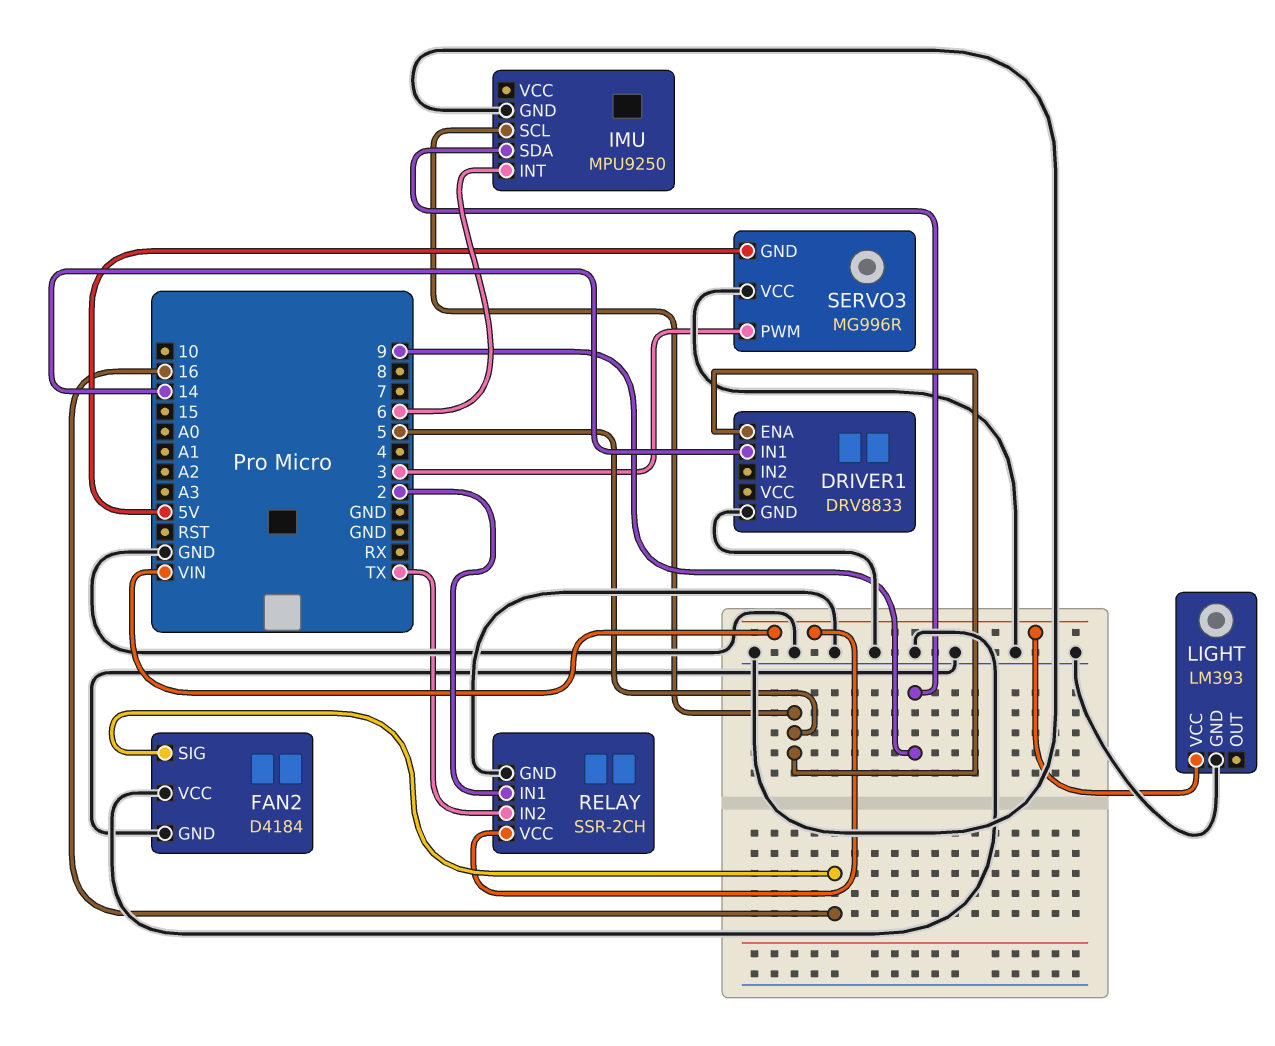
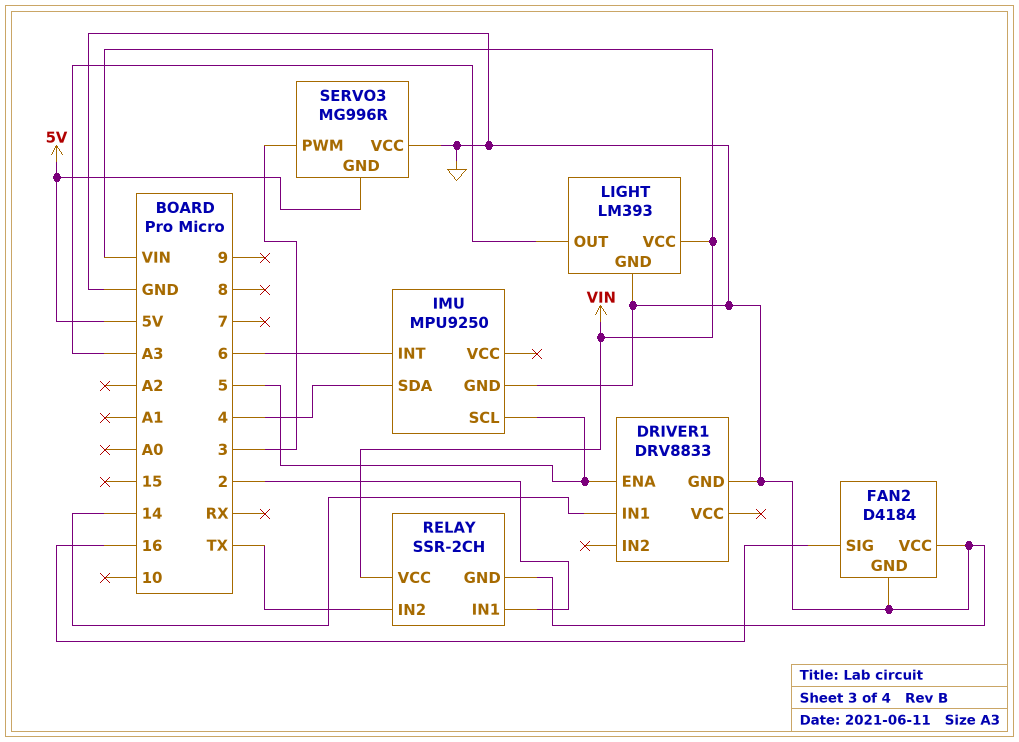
IMU pin SDA: 9 -> 4
LIGHT pin OUT: none -> A3

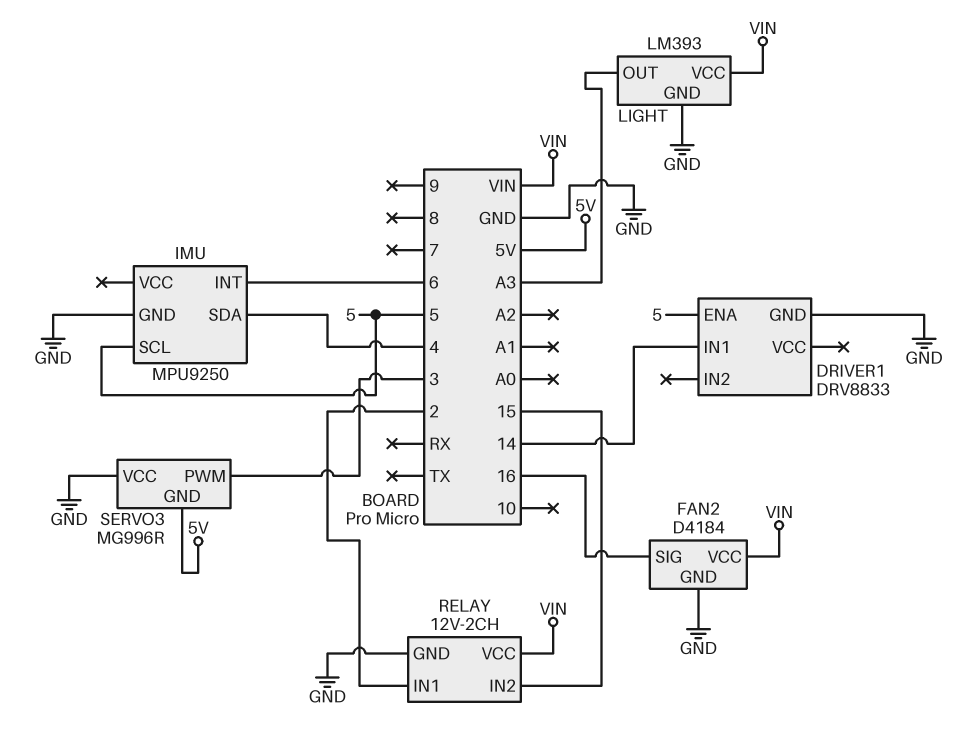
FAN2 pin VCC: GND -> VIN
RELAY: SSR-2CH -> 12V-2CH
RELAY pin IN2: TX -> 15

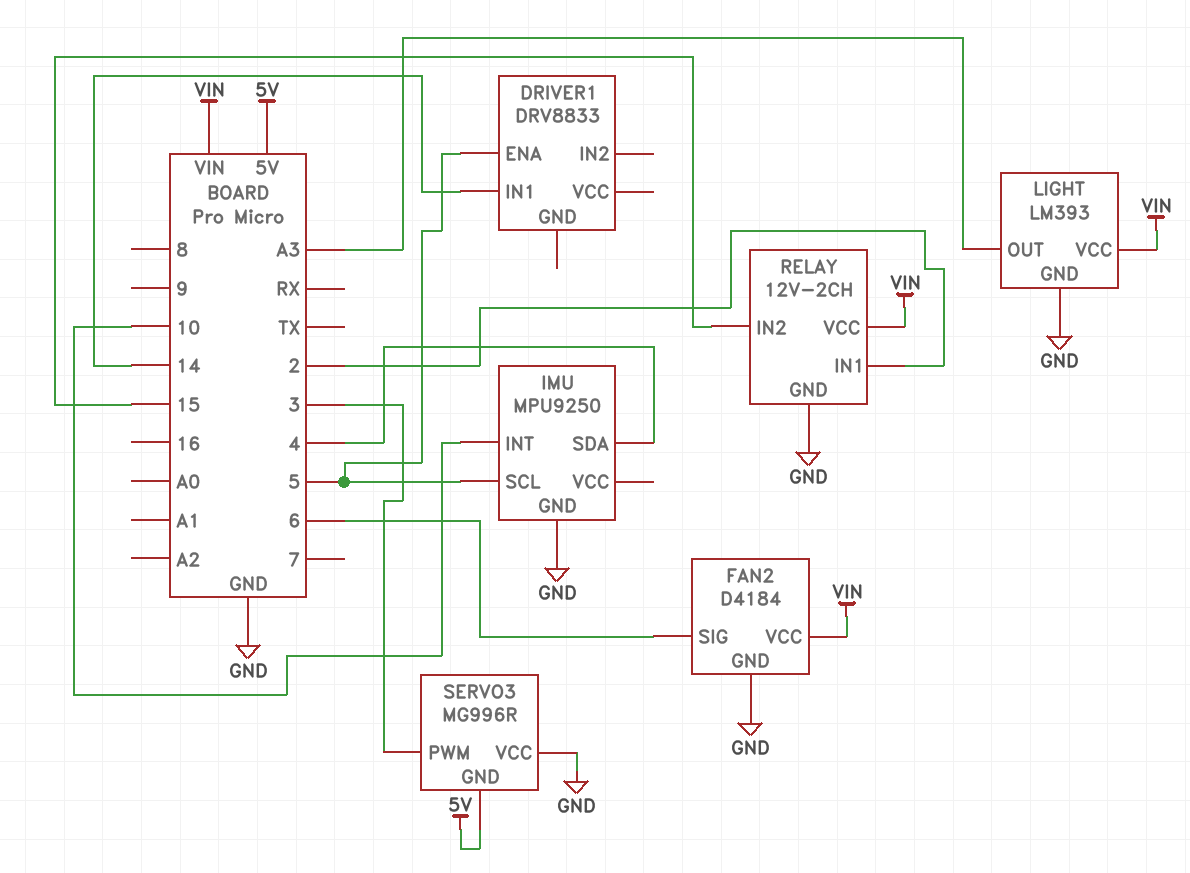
DRIVER1 pin GND: GND -> none
FAN2 pin SIG: 16 -> 6
IMU pin INT: 6 -> 10

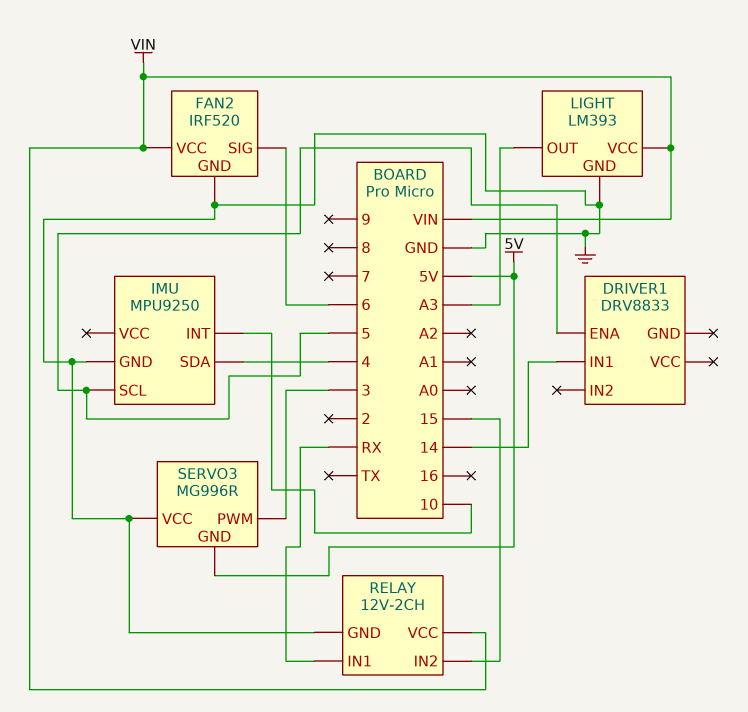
FAN2: D4184 -> IRF520
RELAY pin IN1: 2 -> RX

